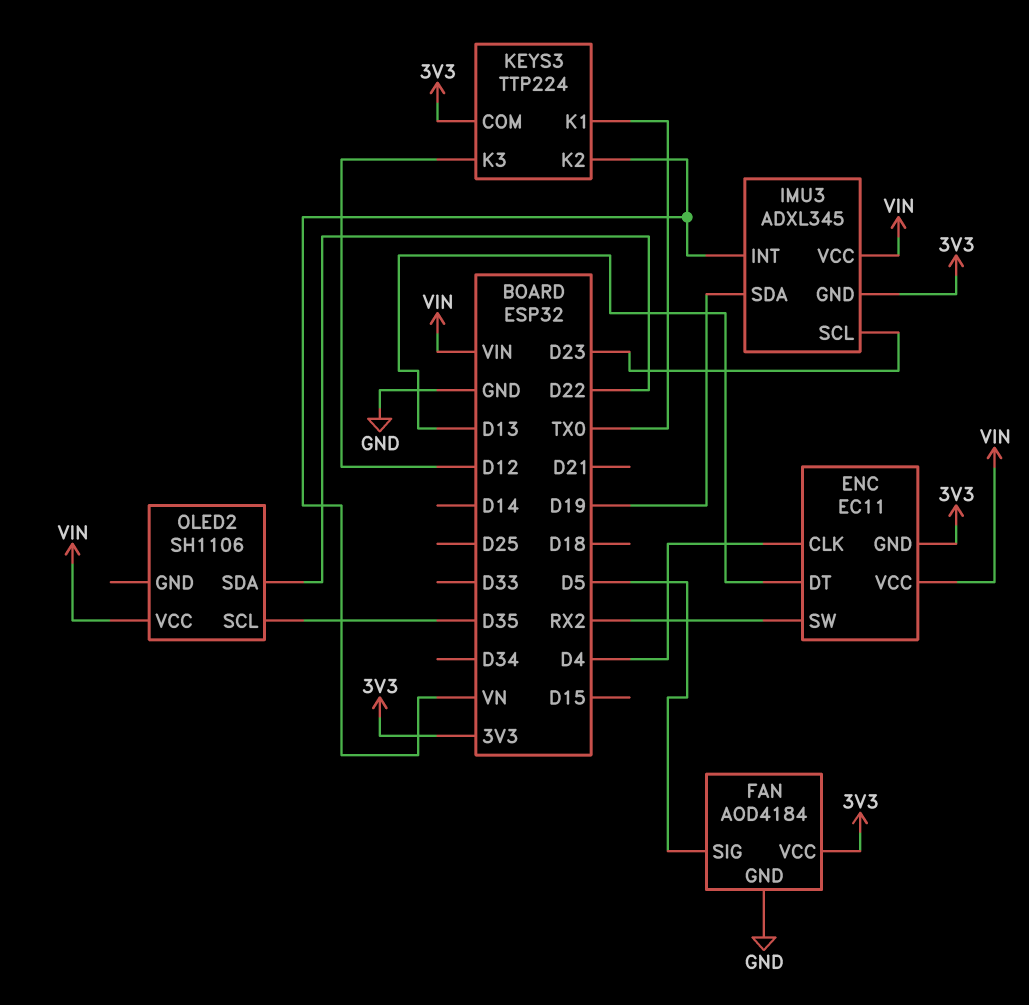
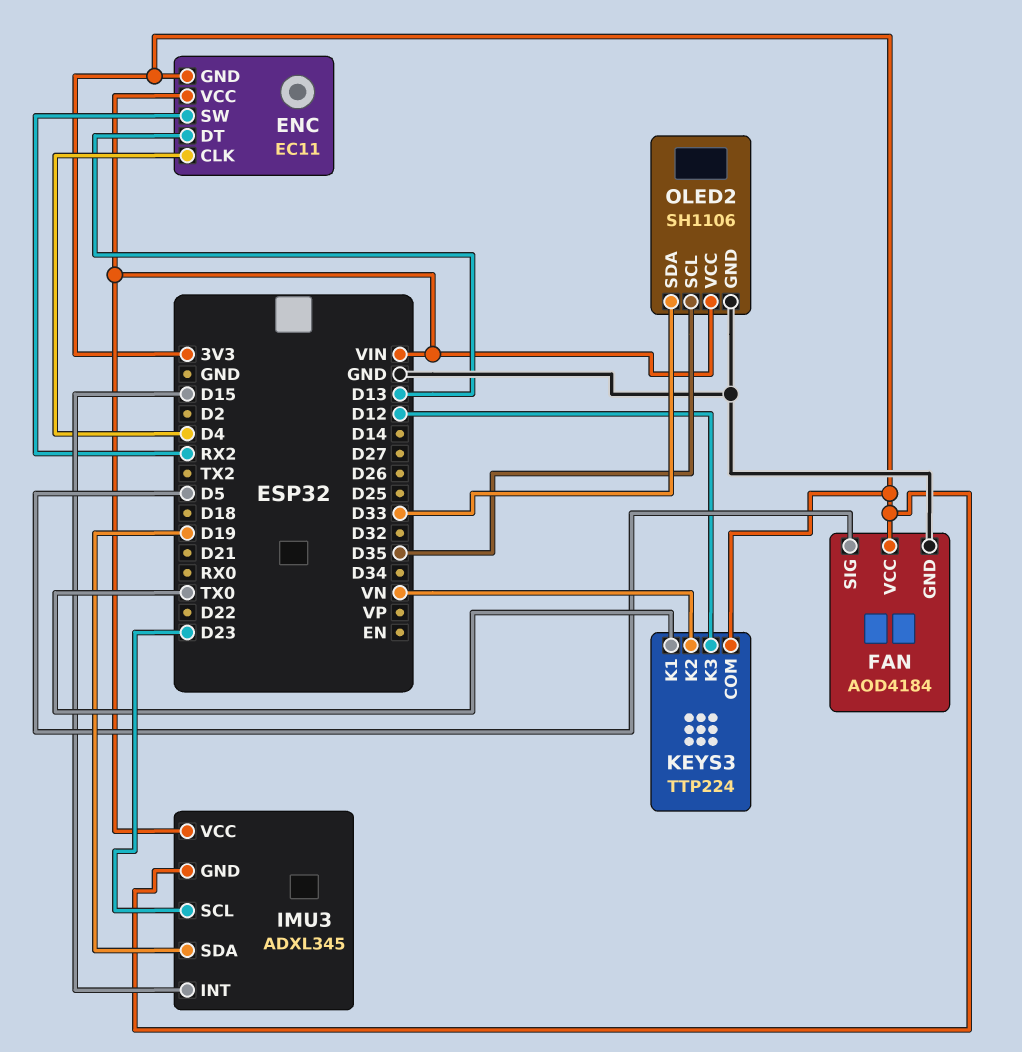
IMU3 pin INT: VN -> D15
OLED2 pin GND: none -> GND
OLED2 pin SDA: D22 -> D33

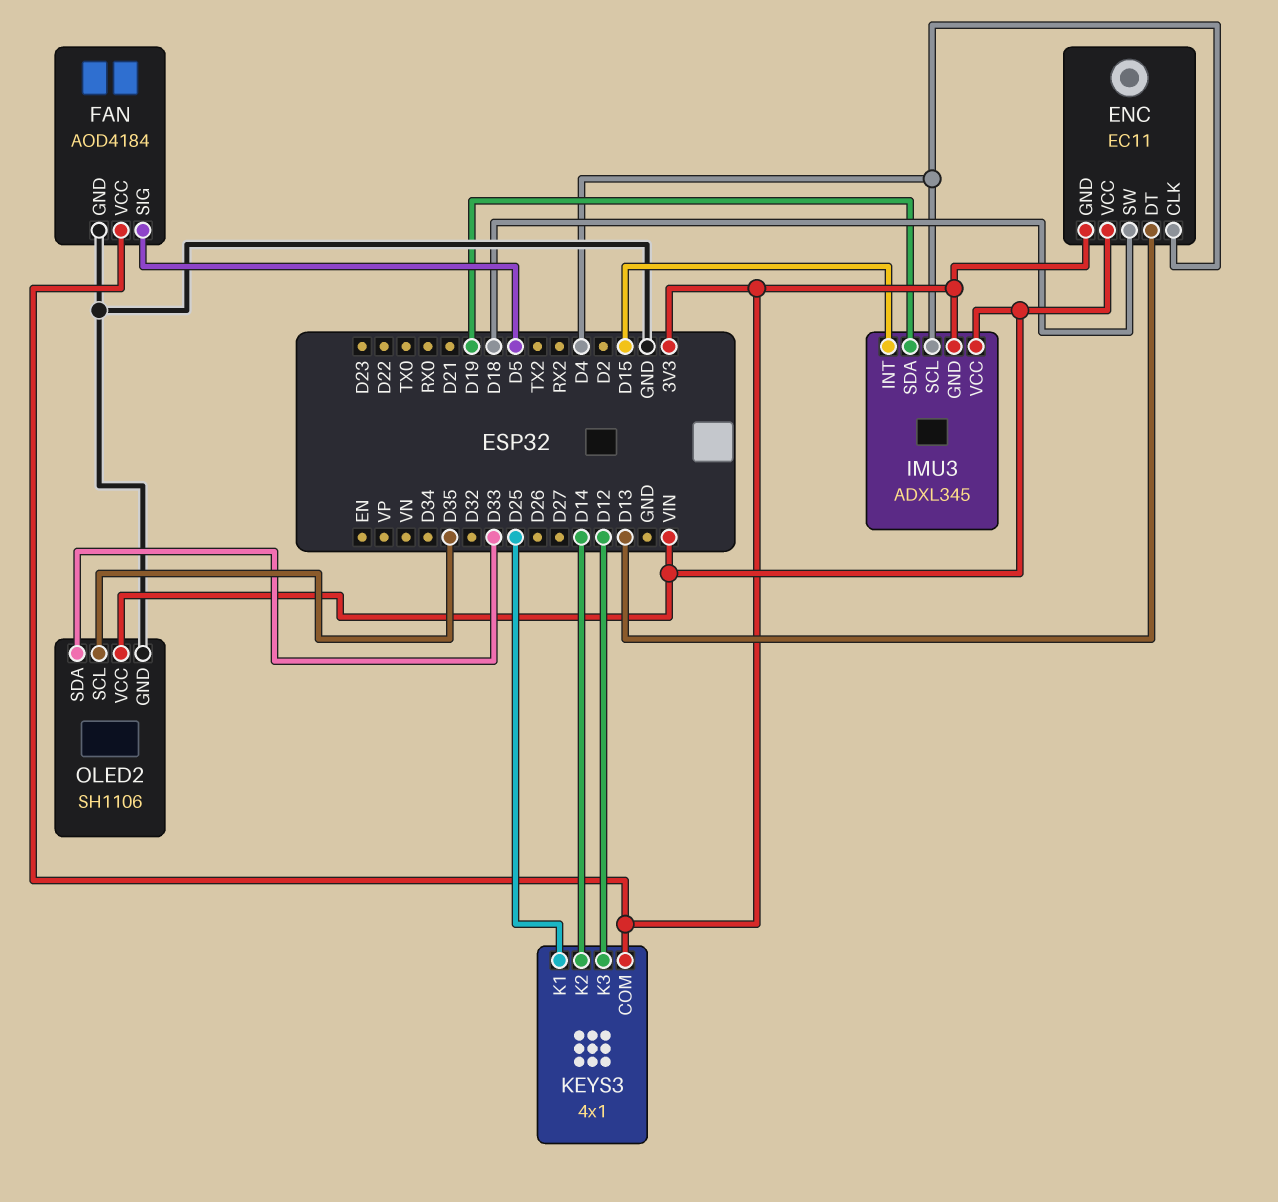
ENC pin SW: RX2 -> D18
IMU3 pin SCL: D23 -> D4
KEYS3: TTP224 -> 4x1
KEYS3 pin K1: TX0 -> D25
KEYS3 pin K2: VN -> D14

